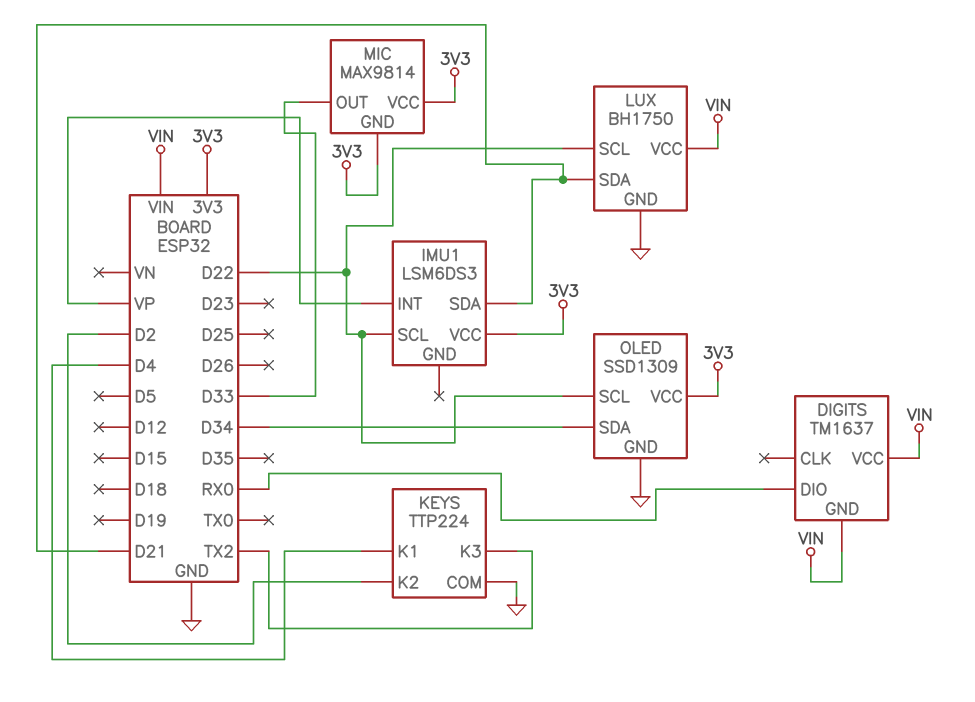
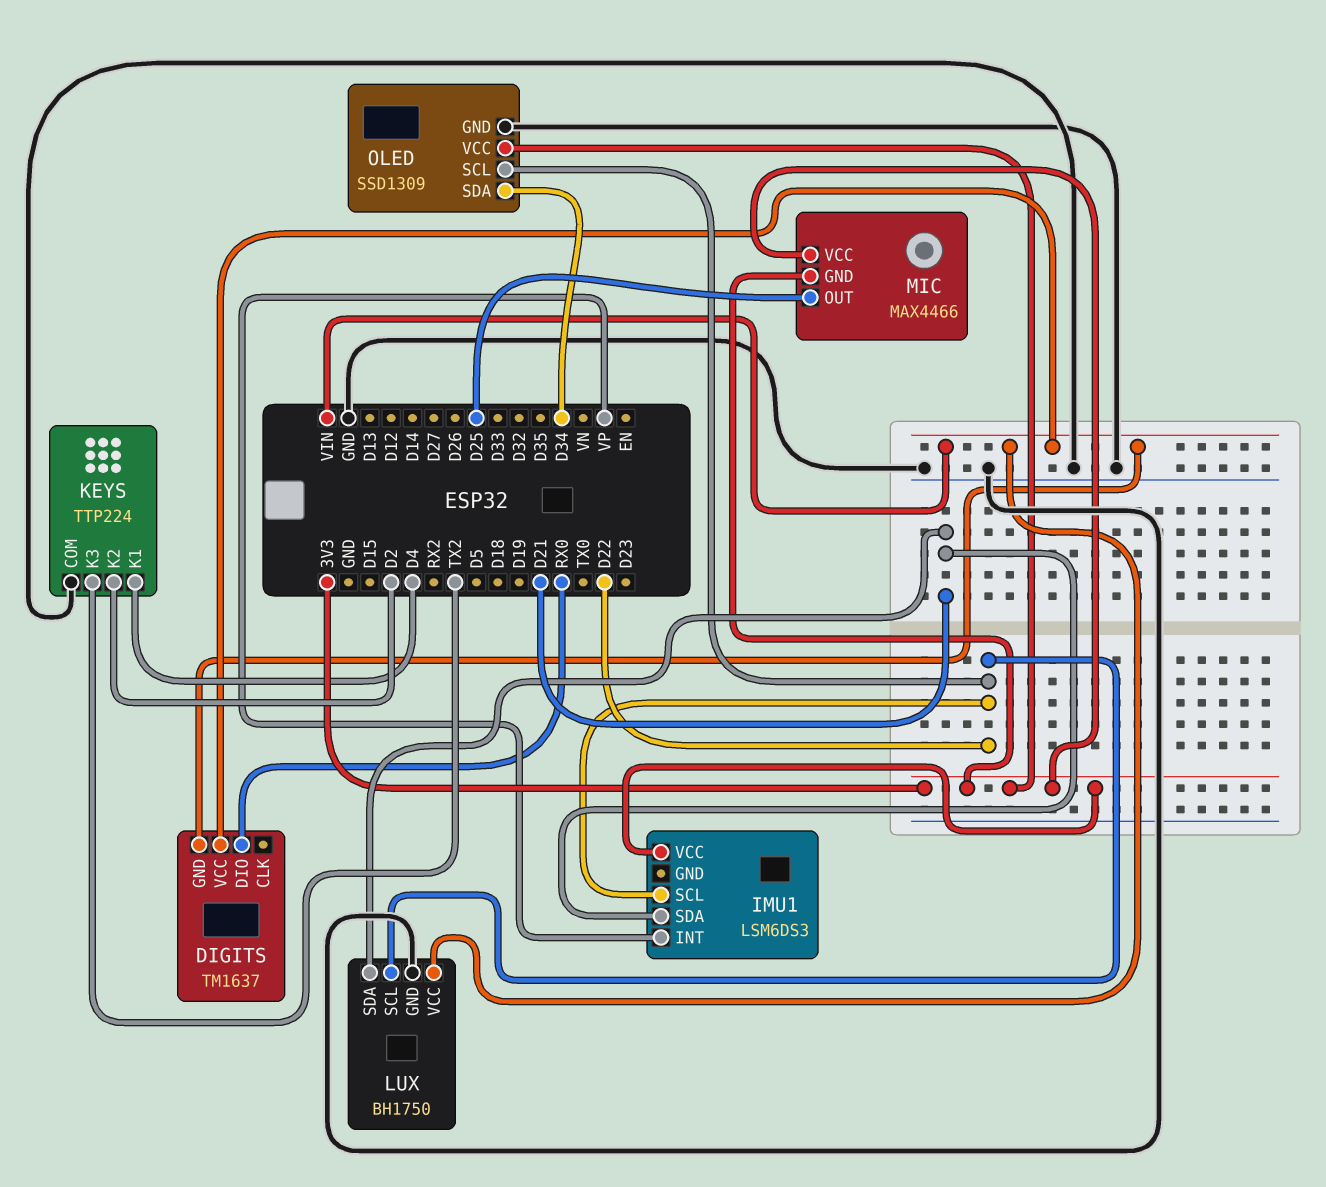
MIC: MAX9814 -> MAX4466
MIC pin OUT: D33 -> D25

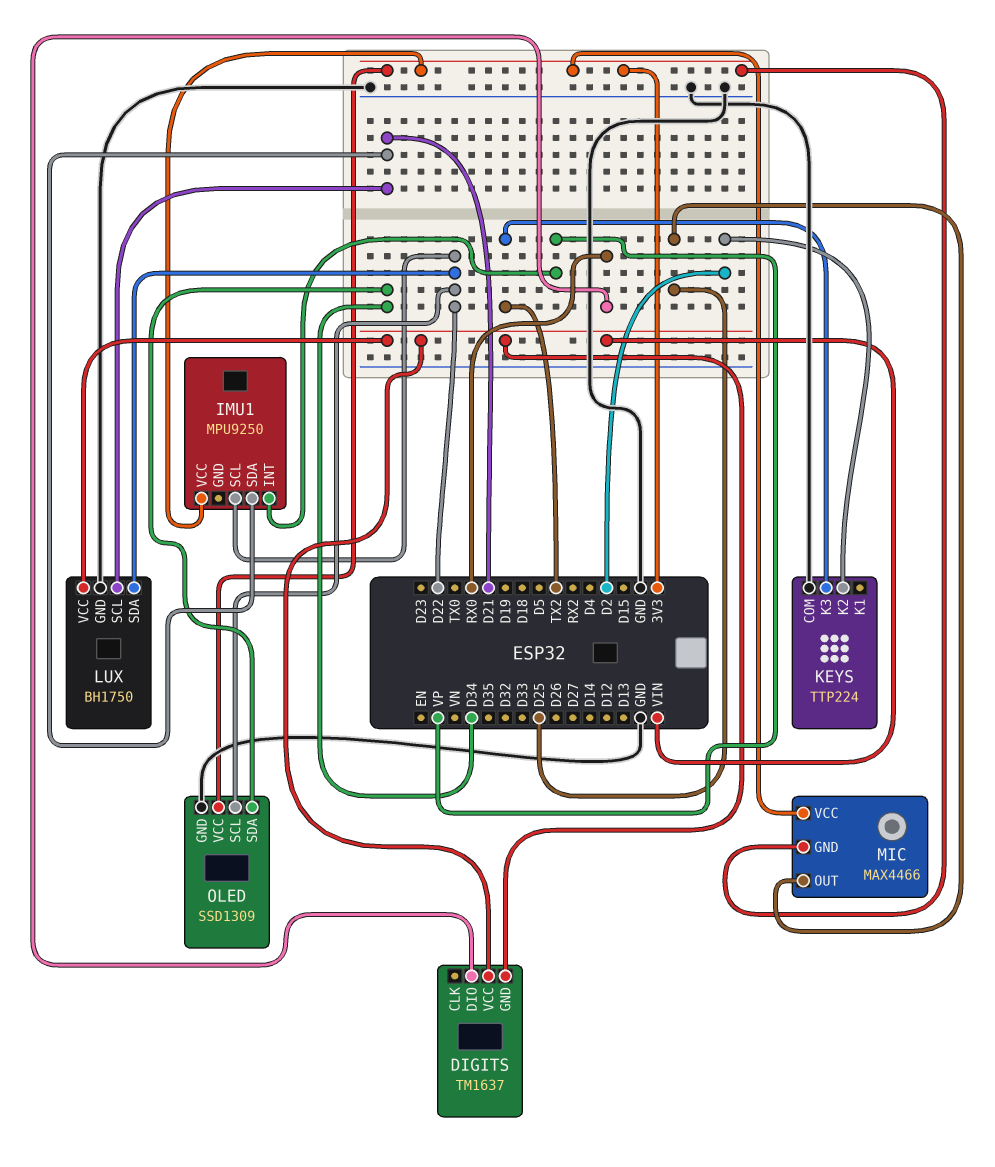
IMU1: LSM6DS3 -> MPU9250
KEYS pin K1: D4 -> none
LUX pin SCL: D22 -> D21
LUX pin SDA: D21 -> D22

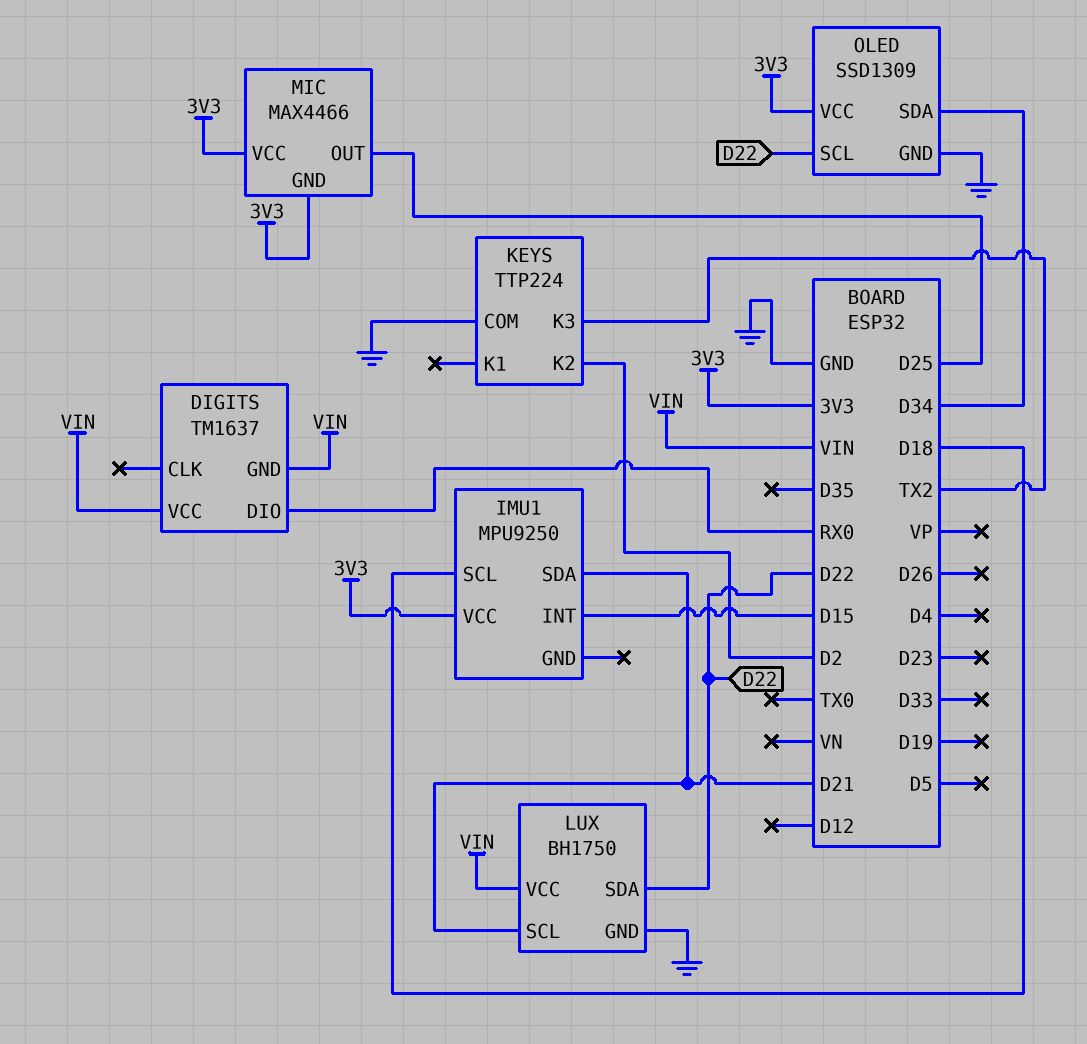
IMU1 pin INT: VP -> D15
IMU1 pin SCL: D22 -> D18

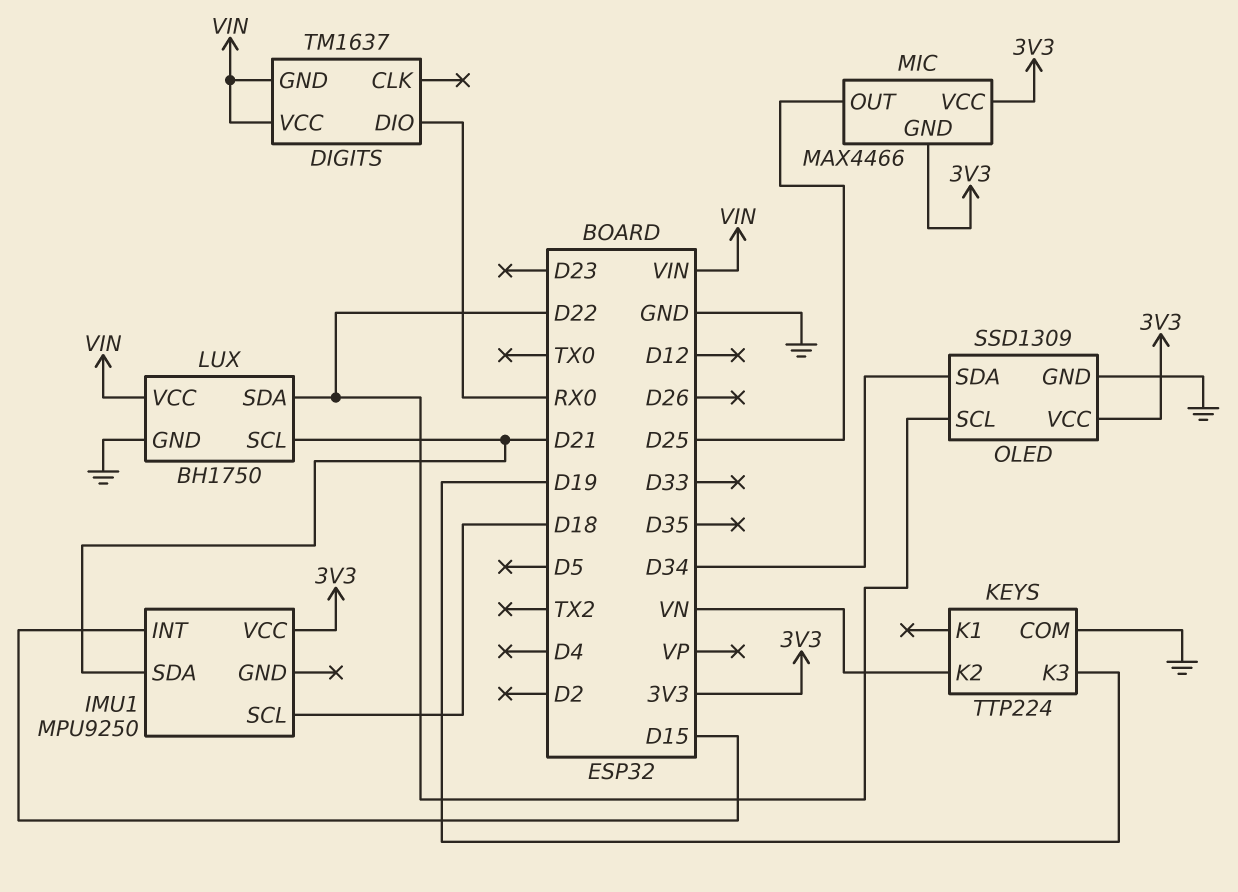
KEYS pin K2: D2 -> VN
KEYS pin K3: TX2 -> D19

